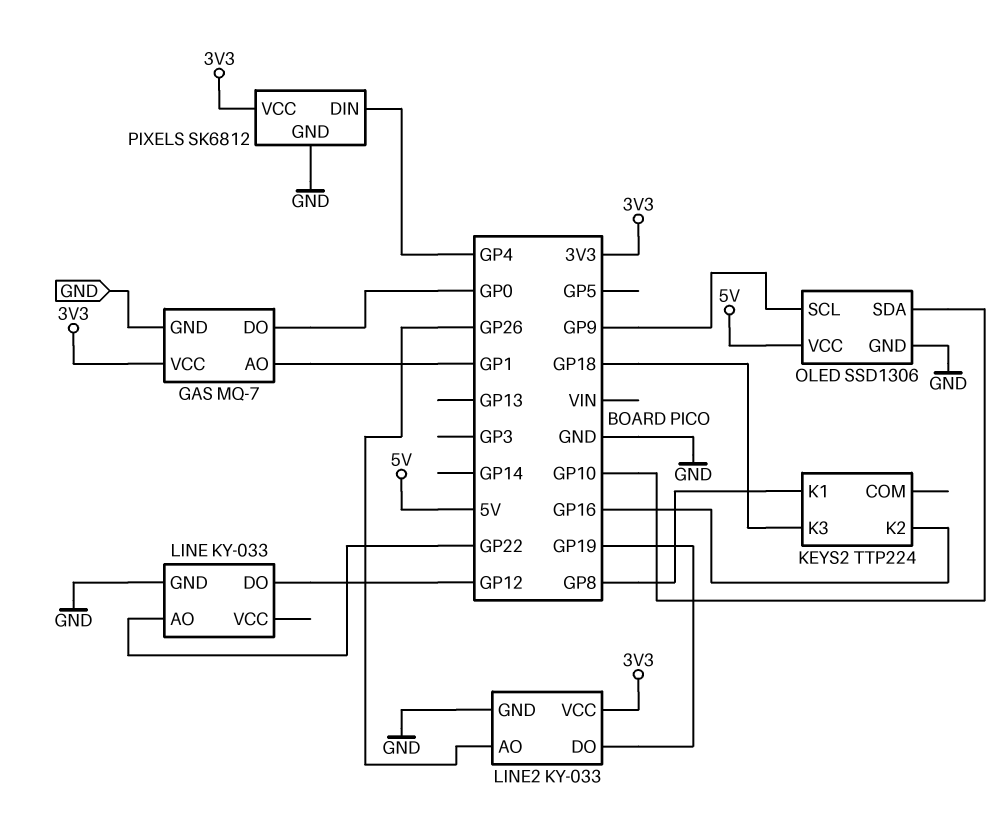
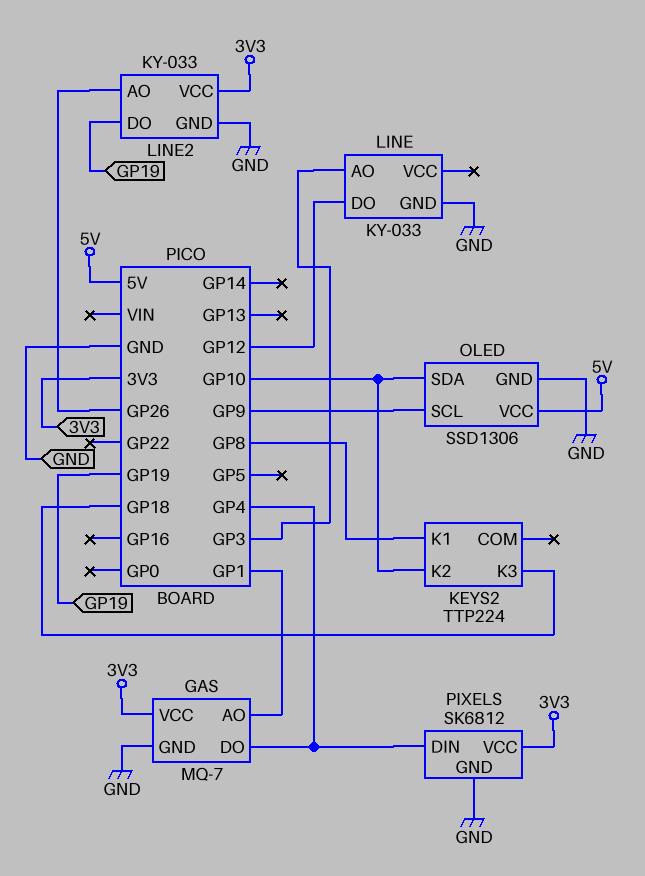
GAS pin DO: GP0 -> GP4
KEYS2 pin K2: GP16 -> GP10
LINE pin AO: GP22 -> GP3

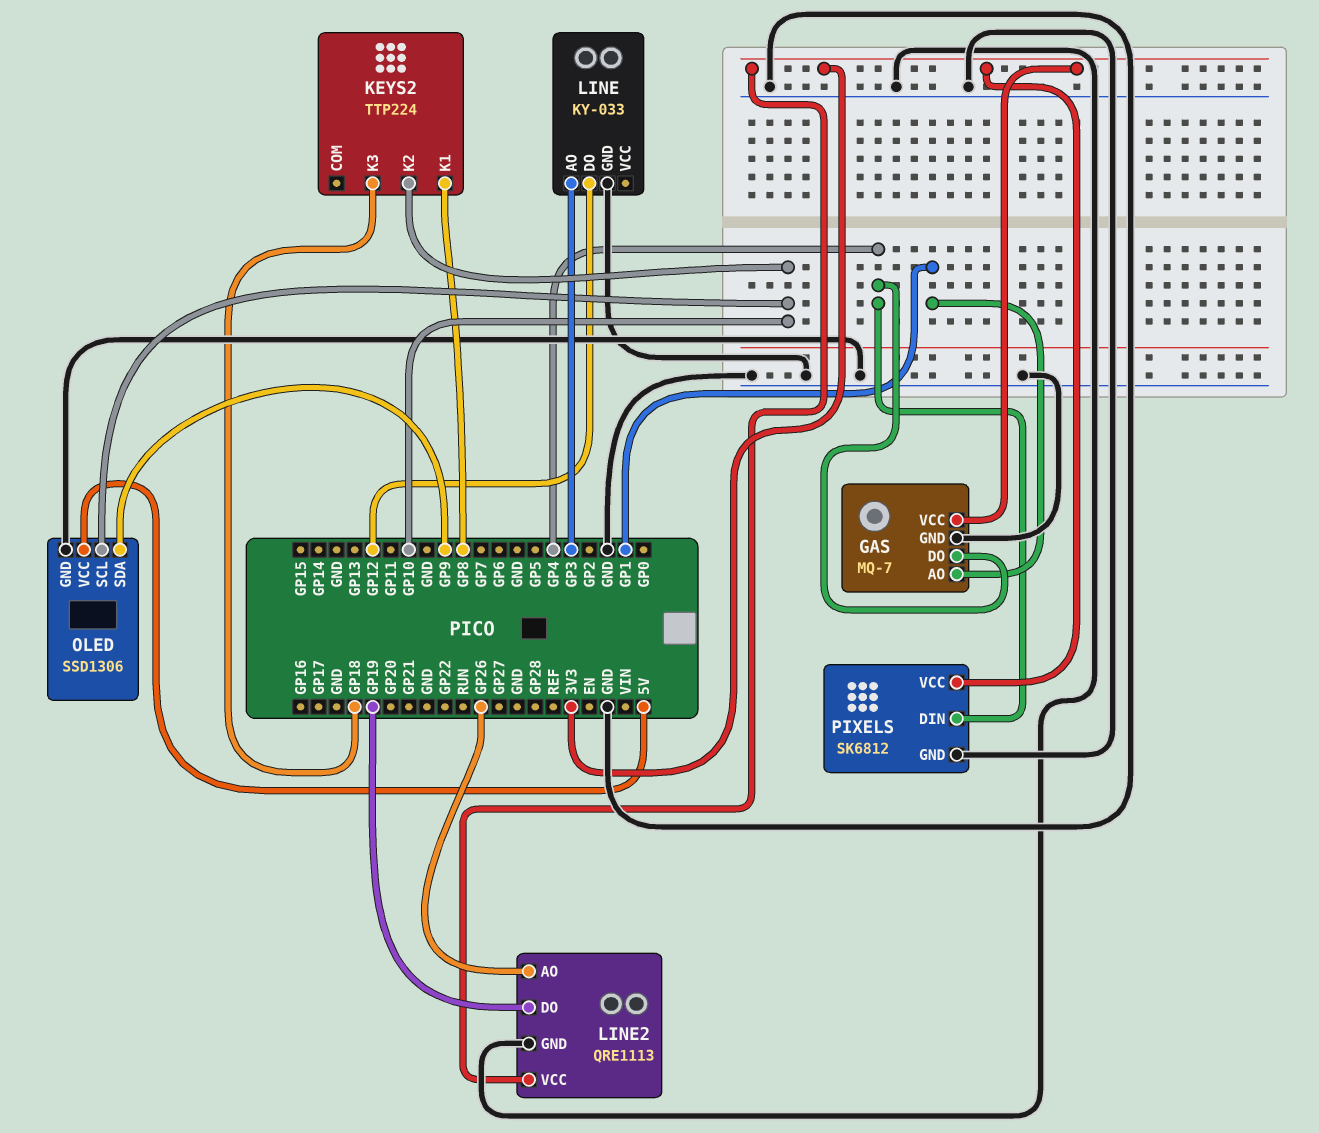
LINE2: KY-033 -> QRE1113
OLED pin SCL: GP9 -> GP10
OLED pin SDA: GP10 -> GP9

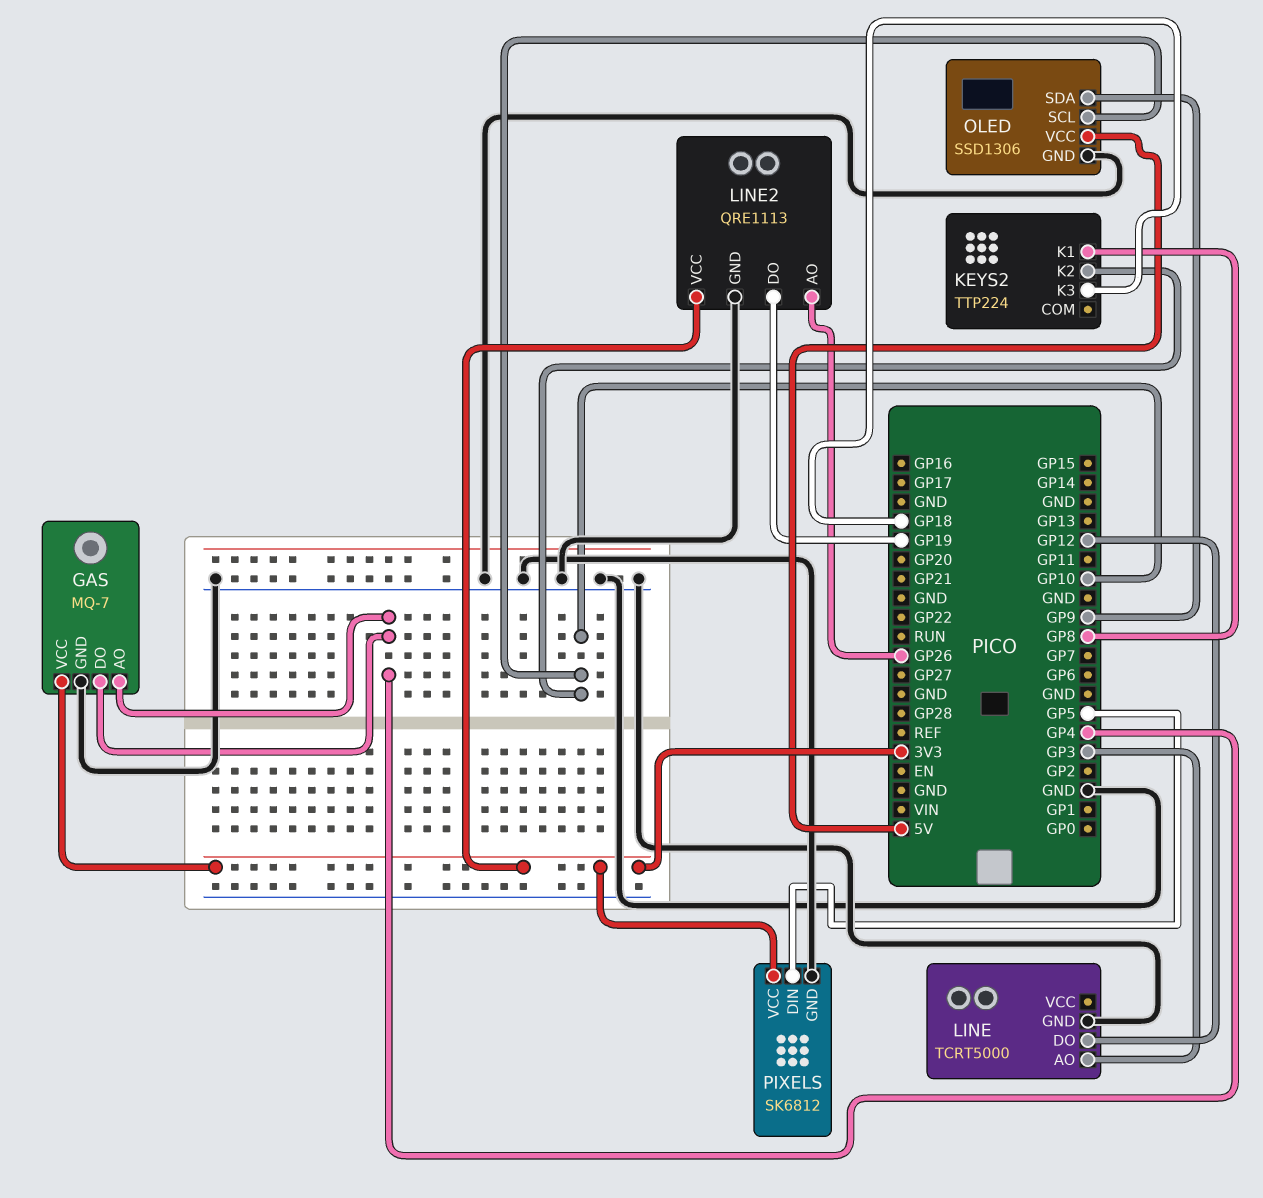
GAS pin AO: GP1 -> GP4
LINE: KY-033 -> TCRT5000
PIXELS pin DIN: GP4 -> GP5

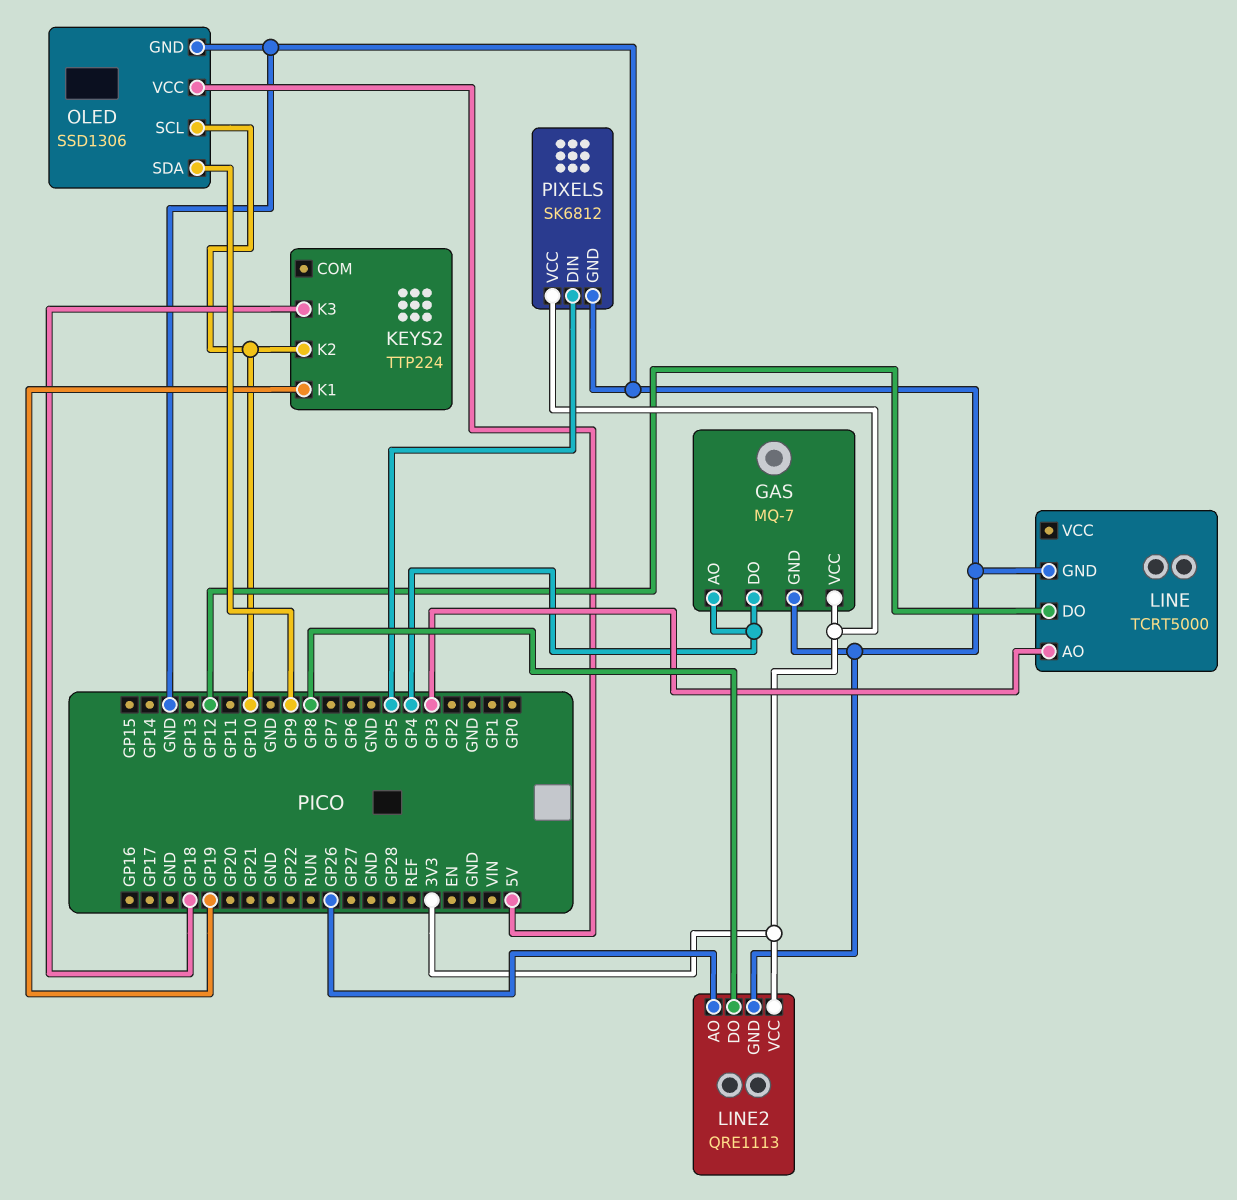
KEYS2 pin K1: GP8 -> GP19
LINE2 pin DO: GP19 -> GP8

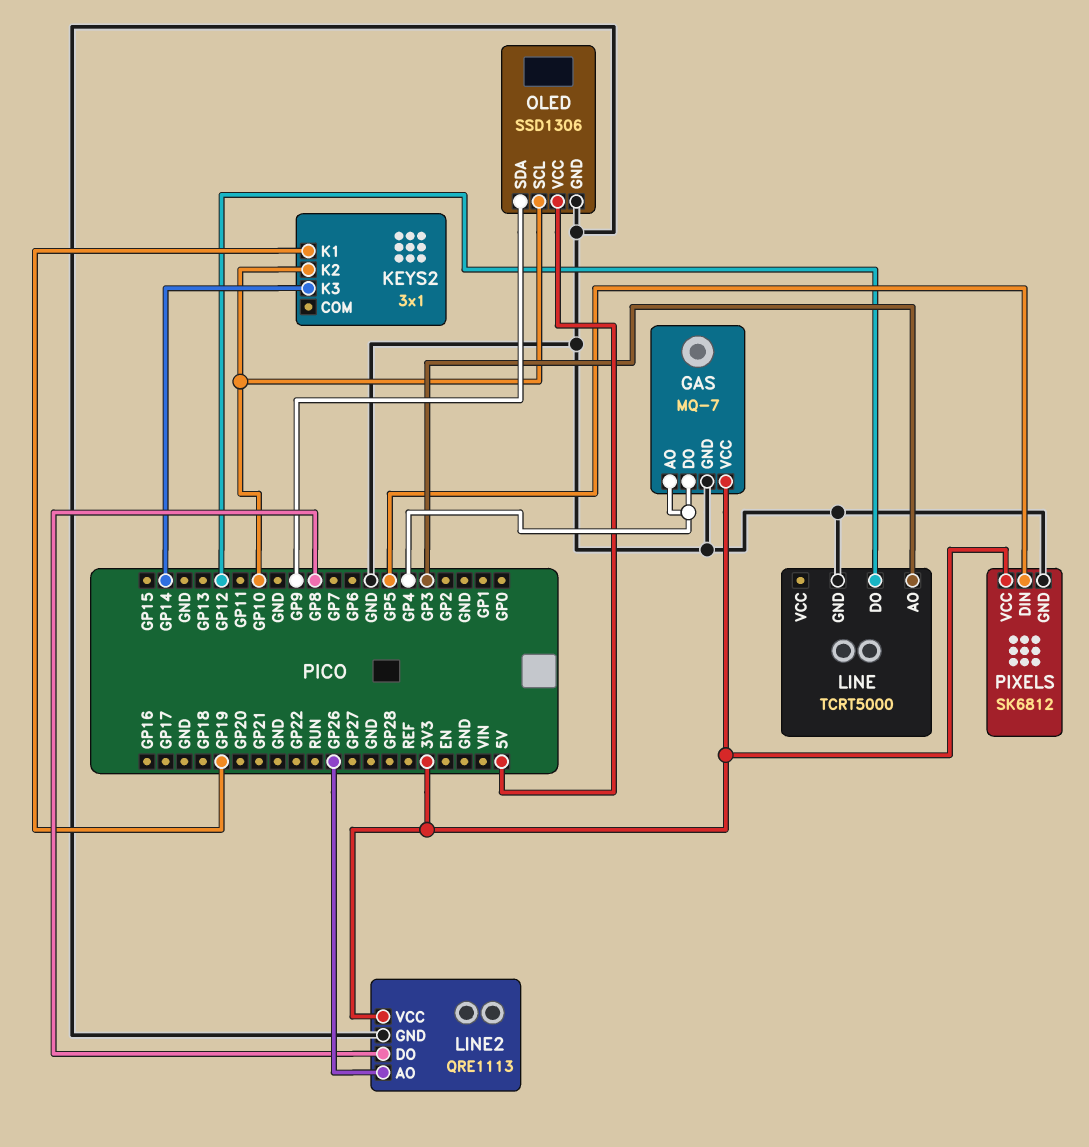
KEYS2: TTP224 -> 3x1
KEYS2 pin K3: GP18 -> GP14

